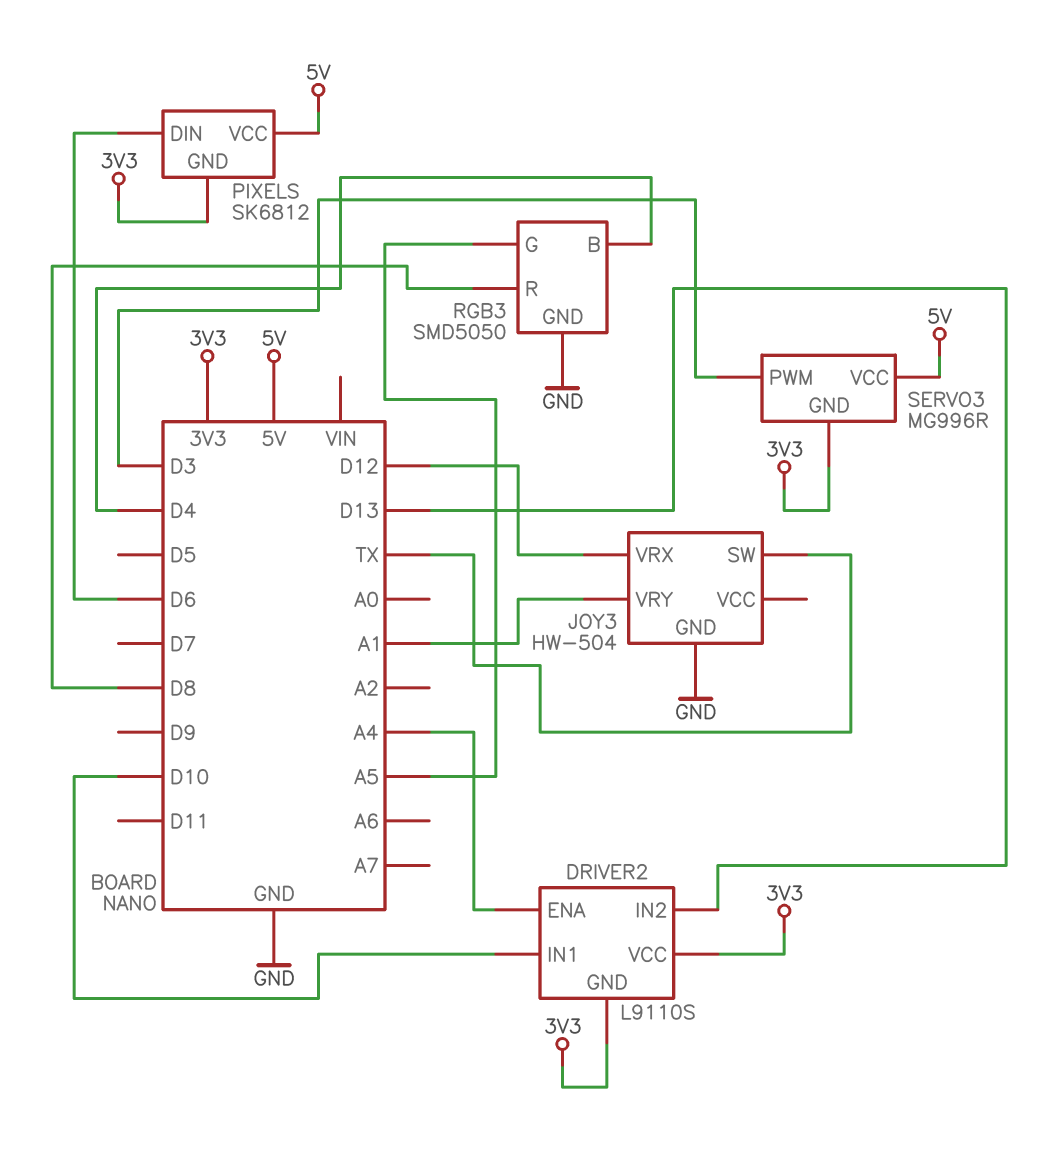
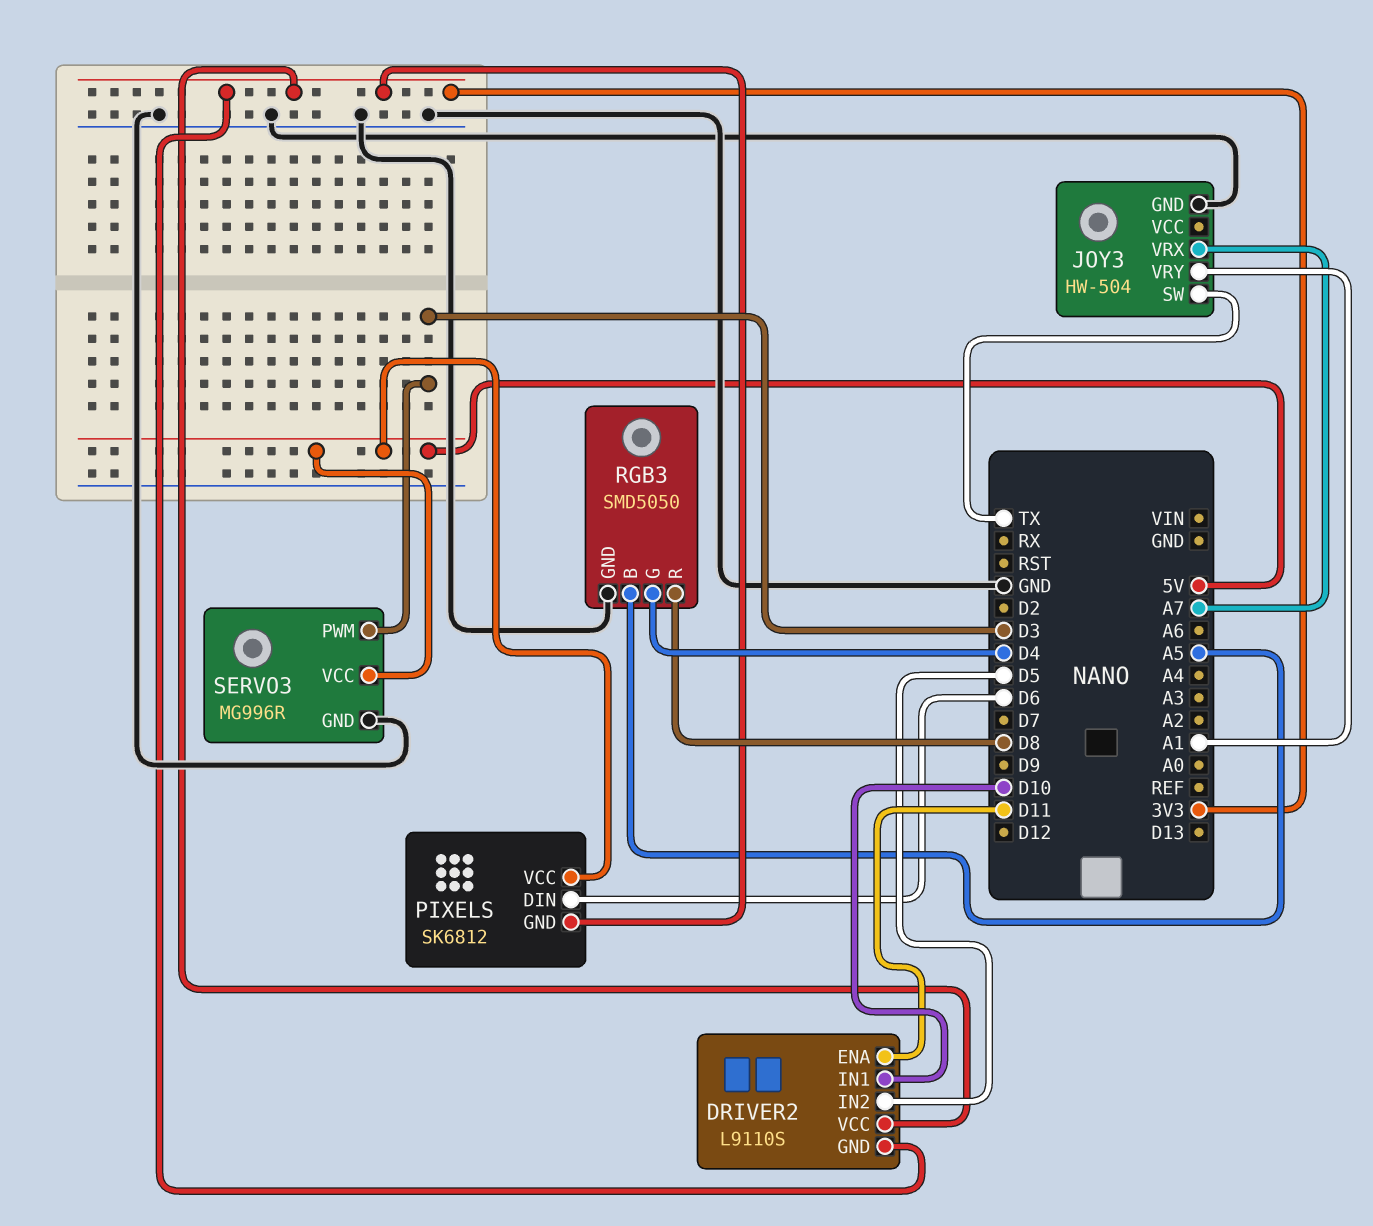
DRIVER2 pin ENA: A4 -> D11
DRIVER2 pin IN2: D13 -> D5
JOY3 pin VRX: D12 -> A7
RGB3 pin B: D4 -> A5
RGB3 pin G: A5 -> D4
SERVO3 pin GND: 3V3 -> GND

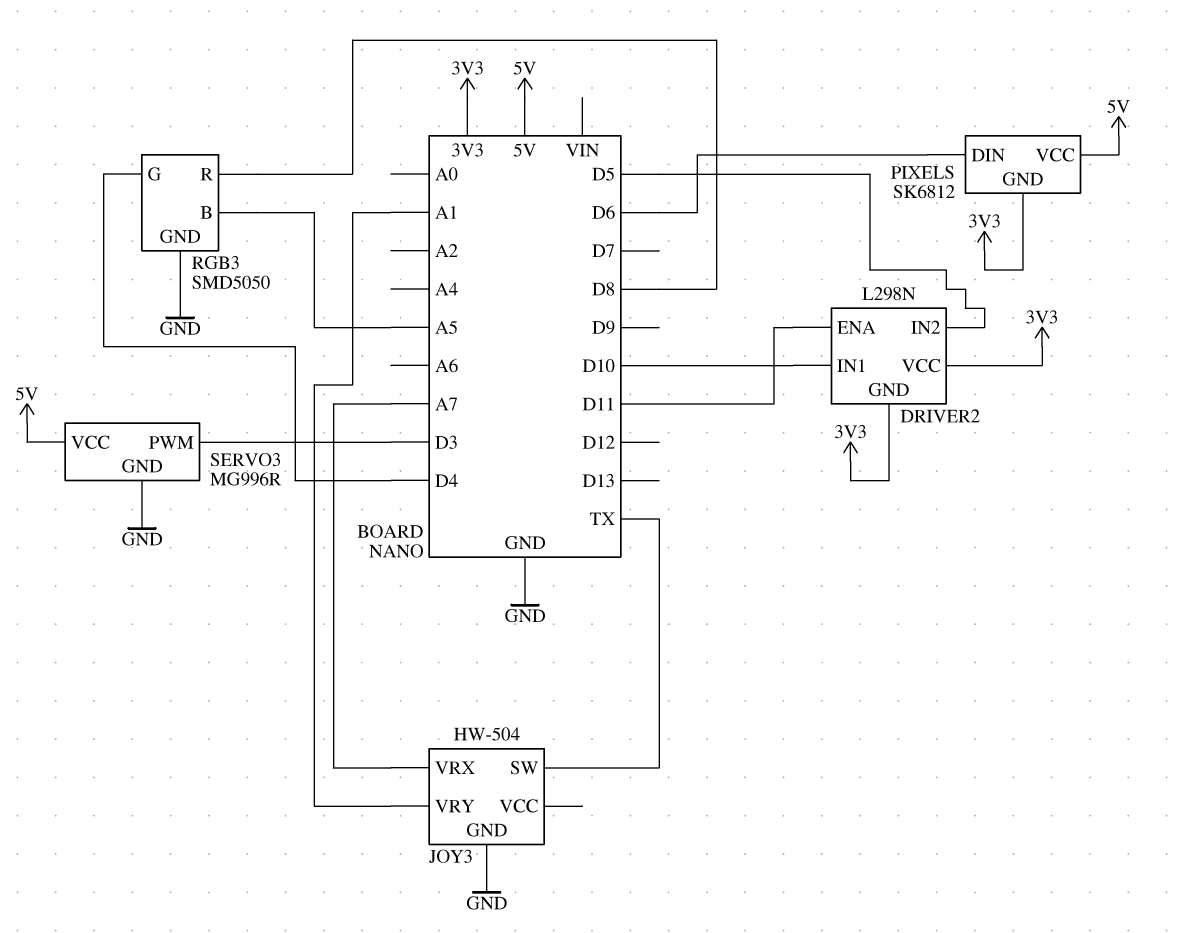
DRIVER2: L9110S -> L298N

